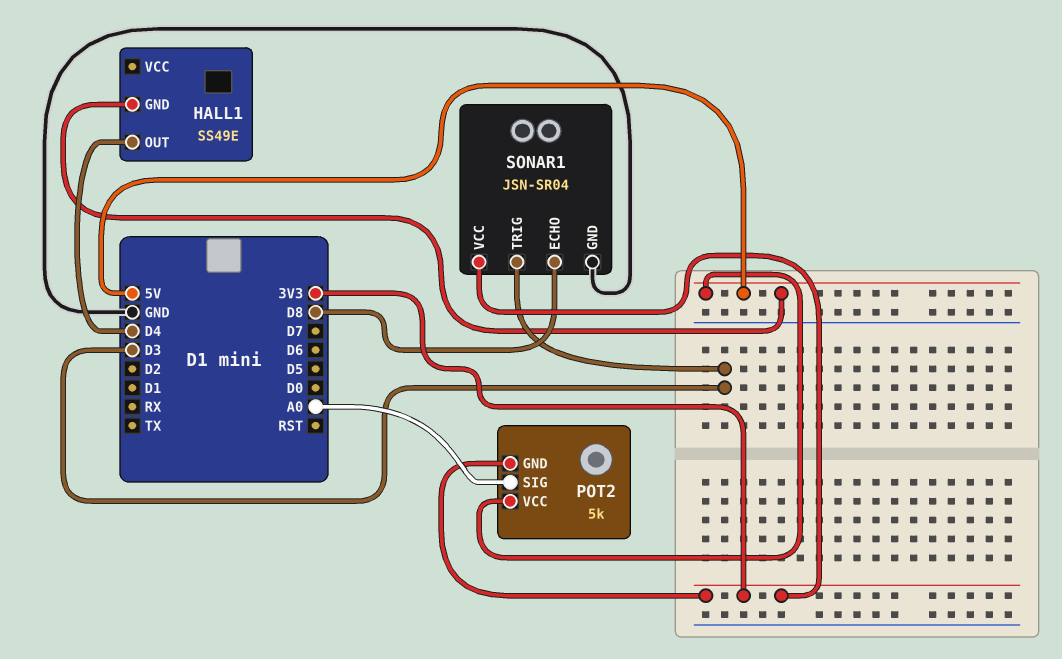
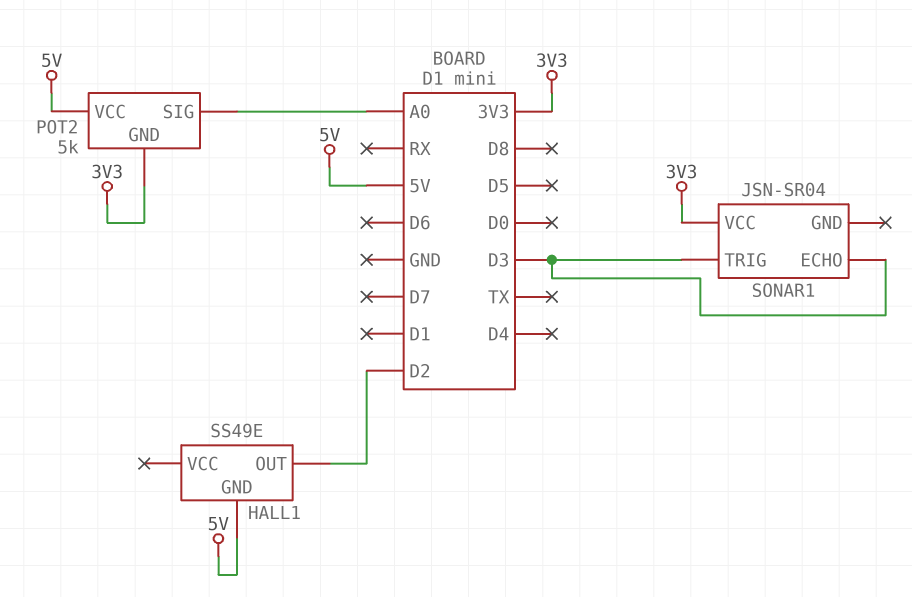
HALL1 pin OUT: D4 -> D2
SONAR1 pin ECHO: D8 -> D3
SONAR1 pin GND: GND -> none

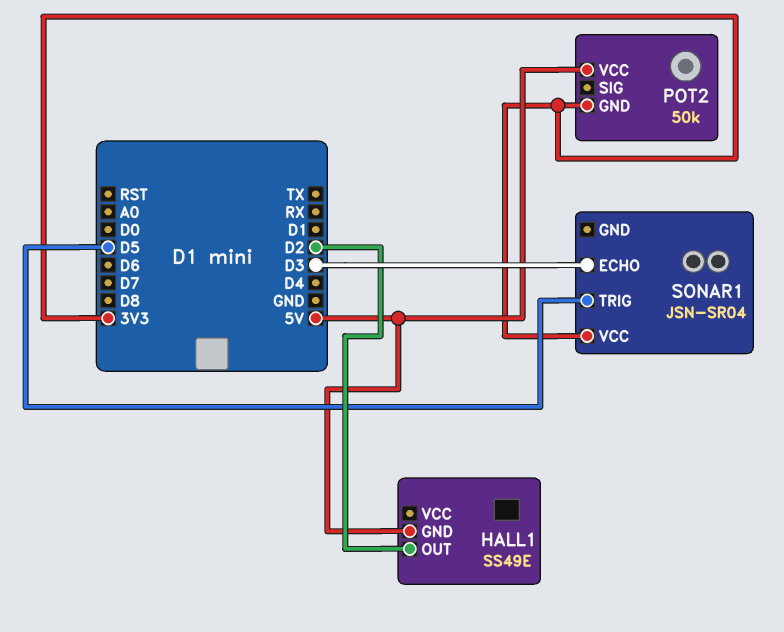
POT2: 5k -> 50k
POT2 pin SIG: A0 -> none
SONAR1 pin TRIG: D3 -> D5

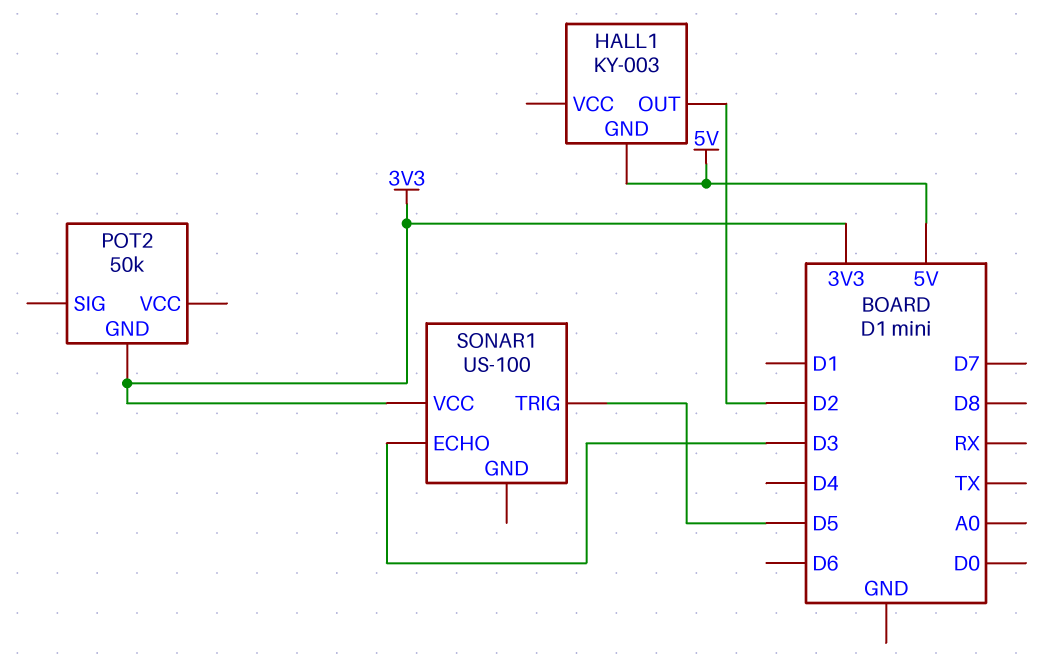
HALL1: SS49E -> KY-003
POT2 pin VCC: 5V -> none
SONAR1: JSN-SR04 -> US-100

